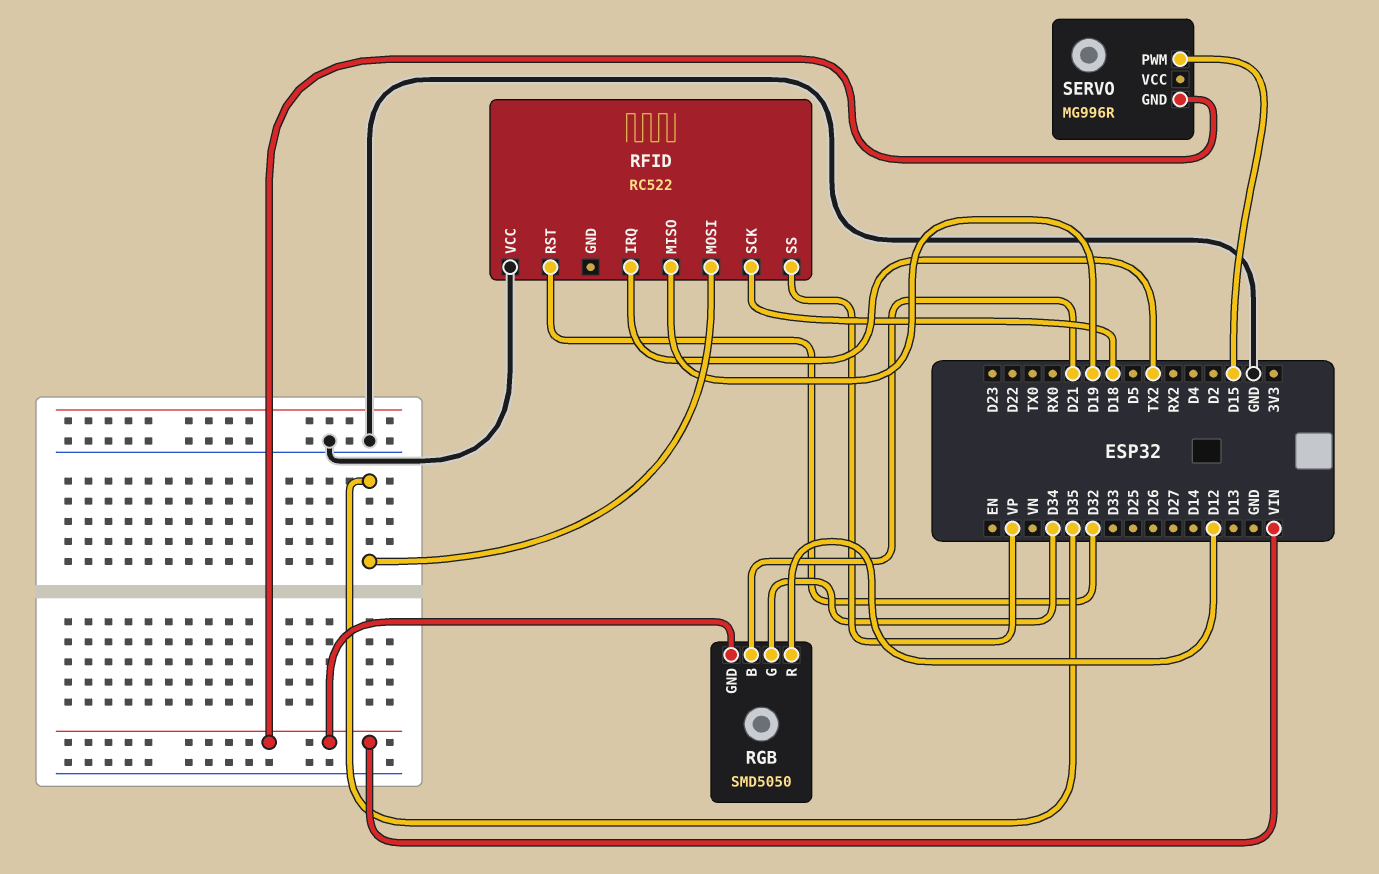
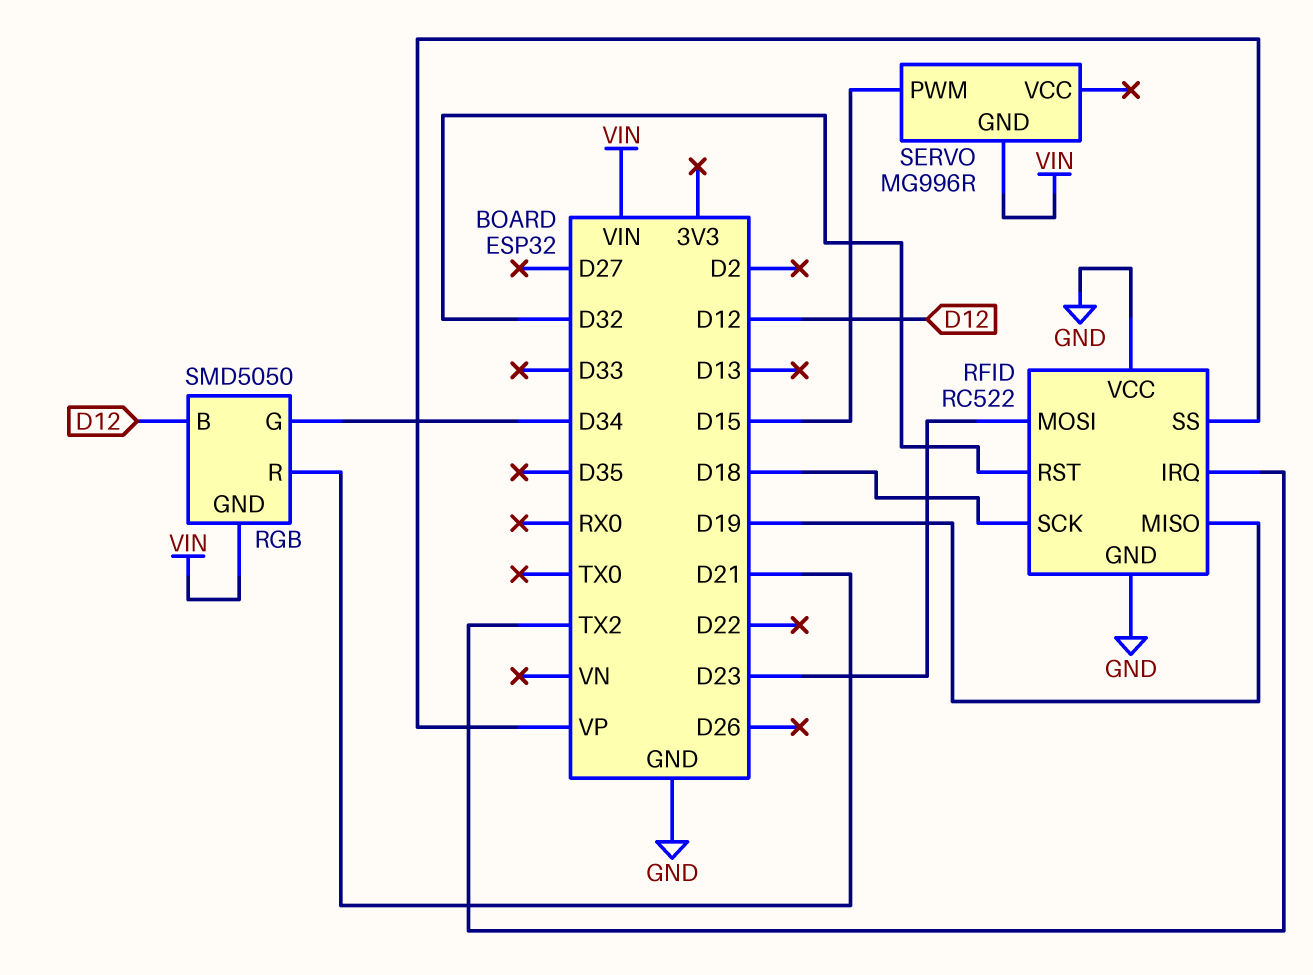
RFID pin GND: none -> GND
RFID pin MOSI: D35 -> D23
RGB pin B: D21 -> D12
RGB pin R: D12 -> D21

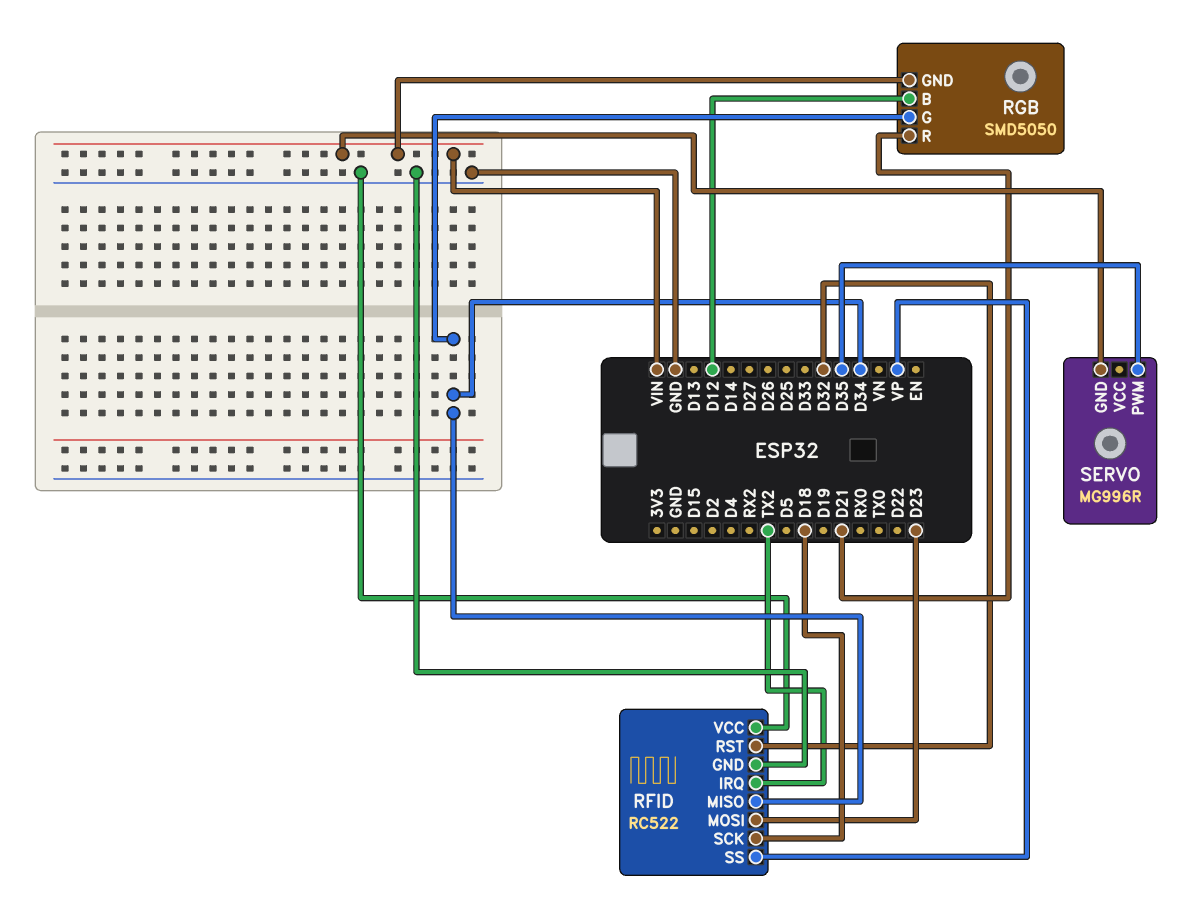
RFID pin MISO: D19 -> D34
SERVO pin PWM: D15 -> D35

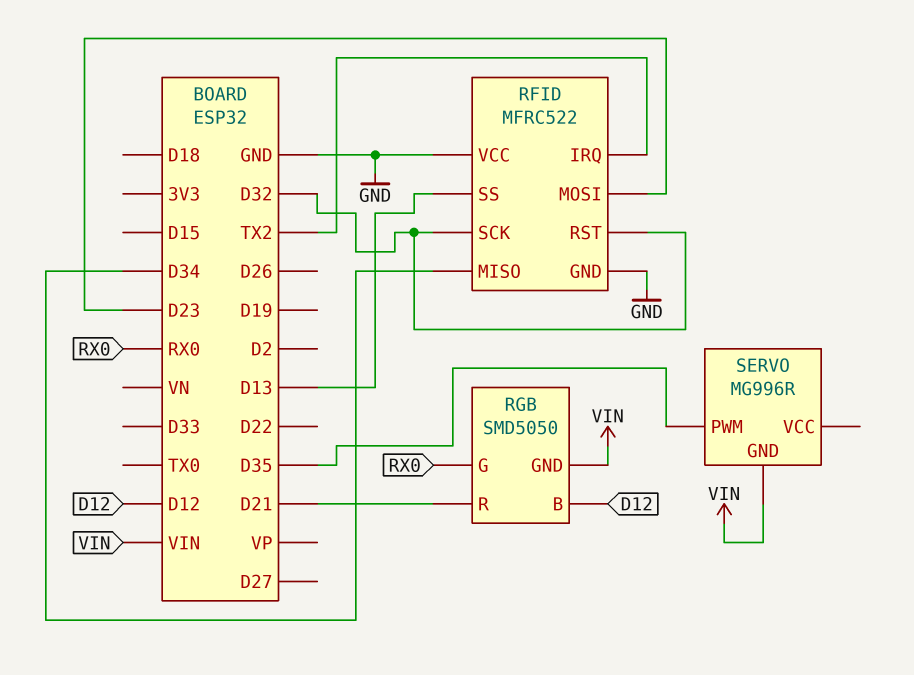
RFID: RC522 -> MFRC522
RFID pin SCK: D18 -> D32
RFID pin SS: VP -> D13
RGB pin G: D34 -> RX0

